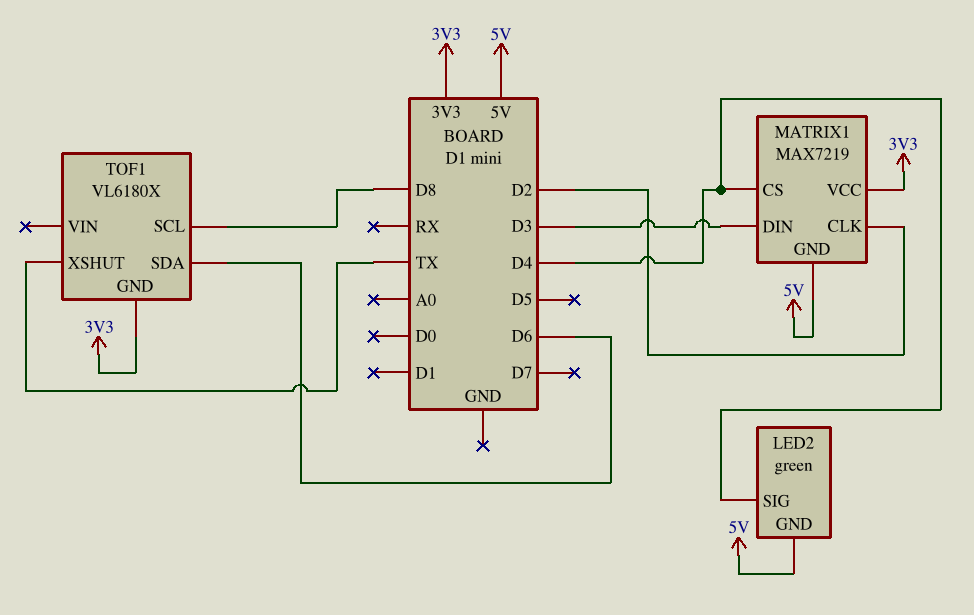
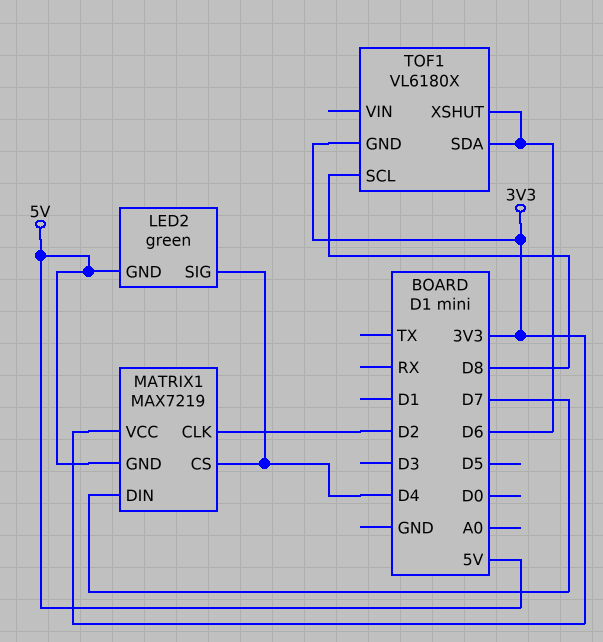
MATRIX1 pin DIN: D3 -> D7
TOF1 pin XSHUT: TX -> D6

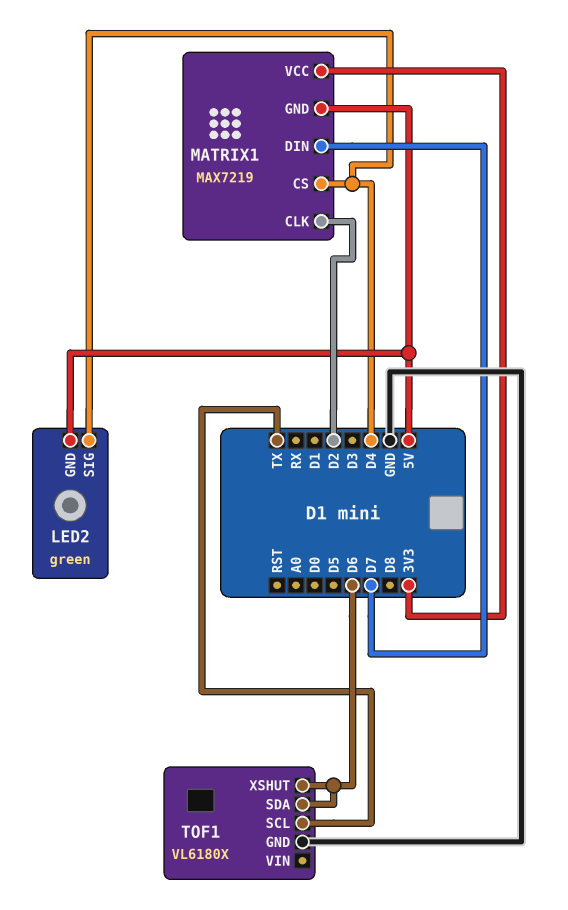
TOF1 pin GND: 3V3 -> GND
TOF1 pin SCL: D8 -> TX

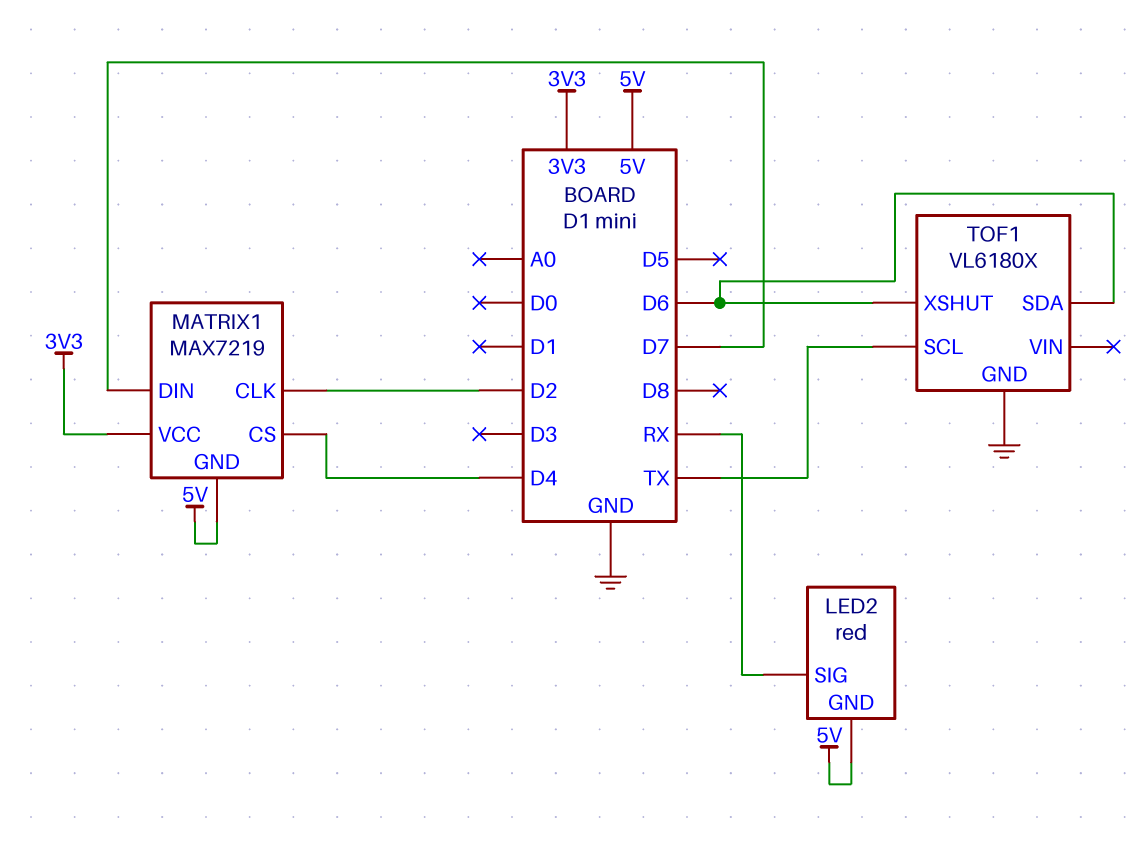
LED2: green -> red
LED2 pin SIG: D4 -> RX

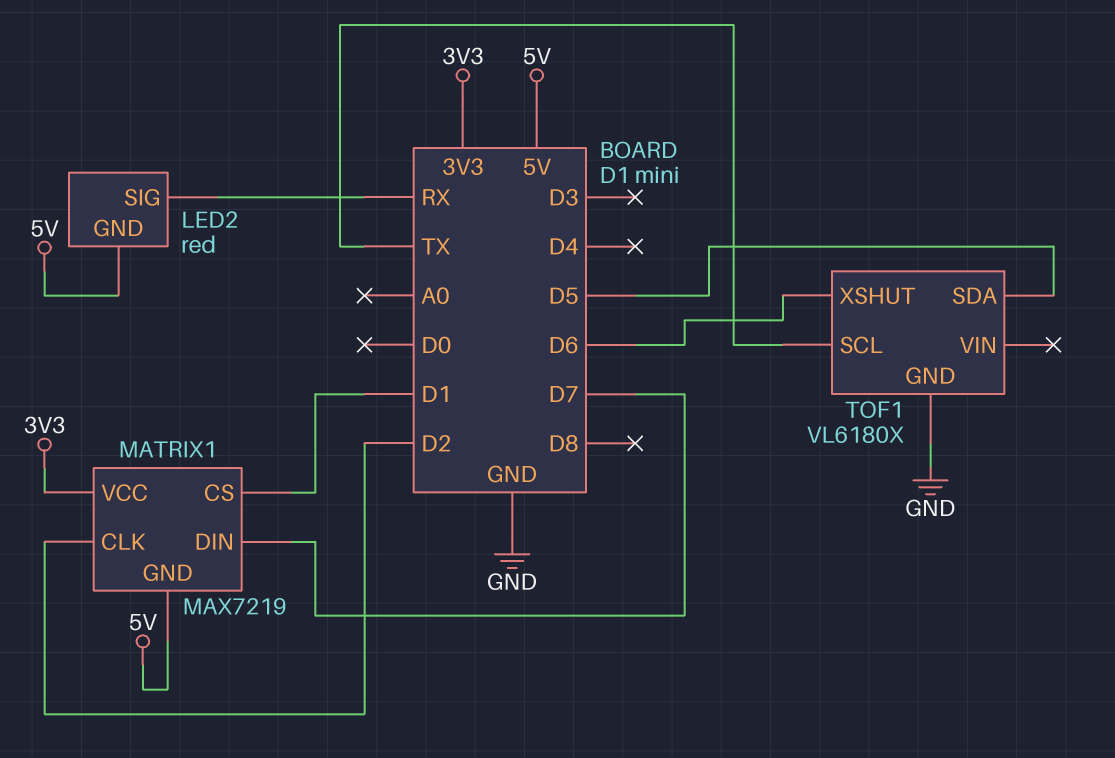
MATRIX1 pin CS: D4 -> D1
TOF1 pin SDA: D6 -> D5

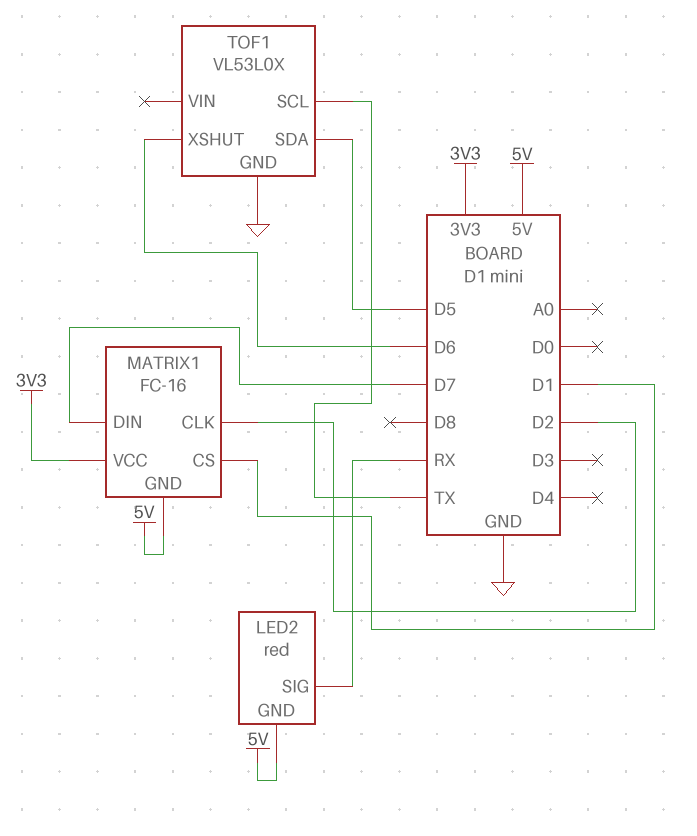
MATRIX1: MAX7219 -> FC-16
TOF1: VL6180X -> VL53L0X

